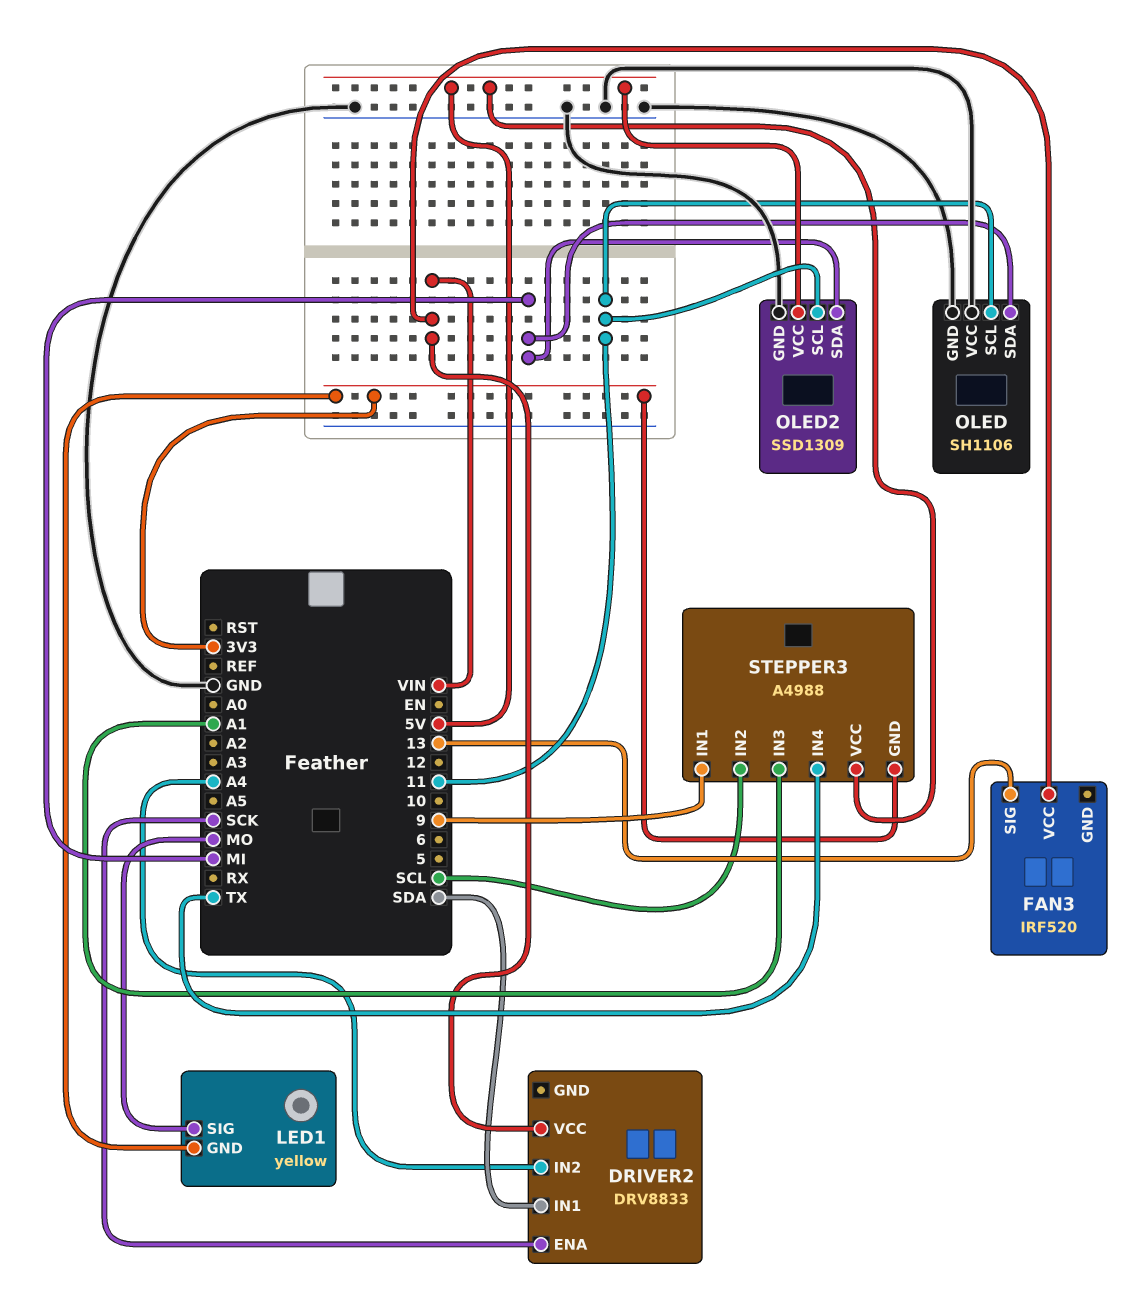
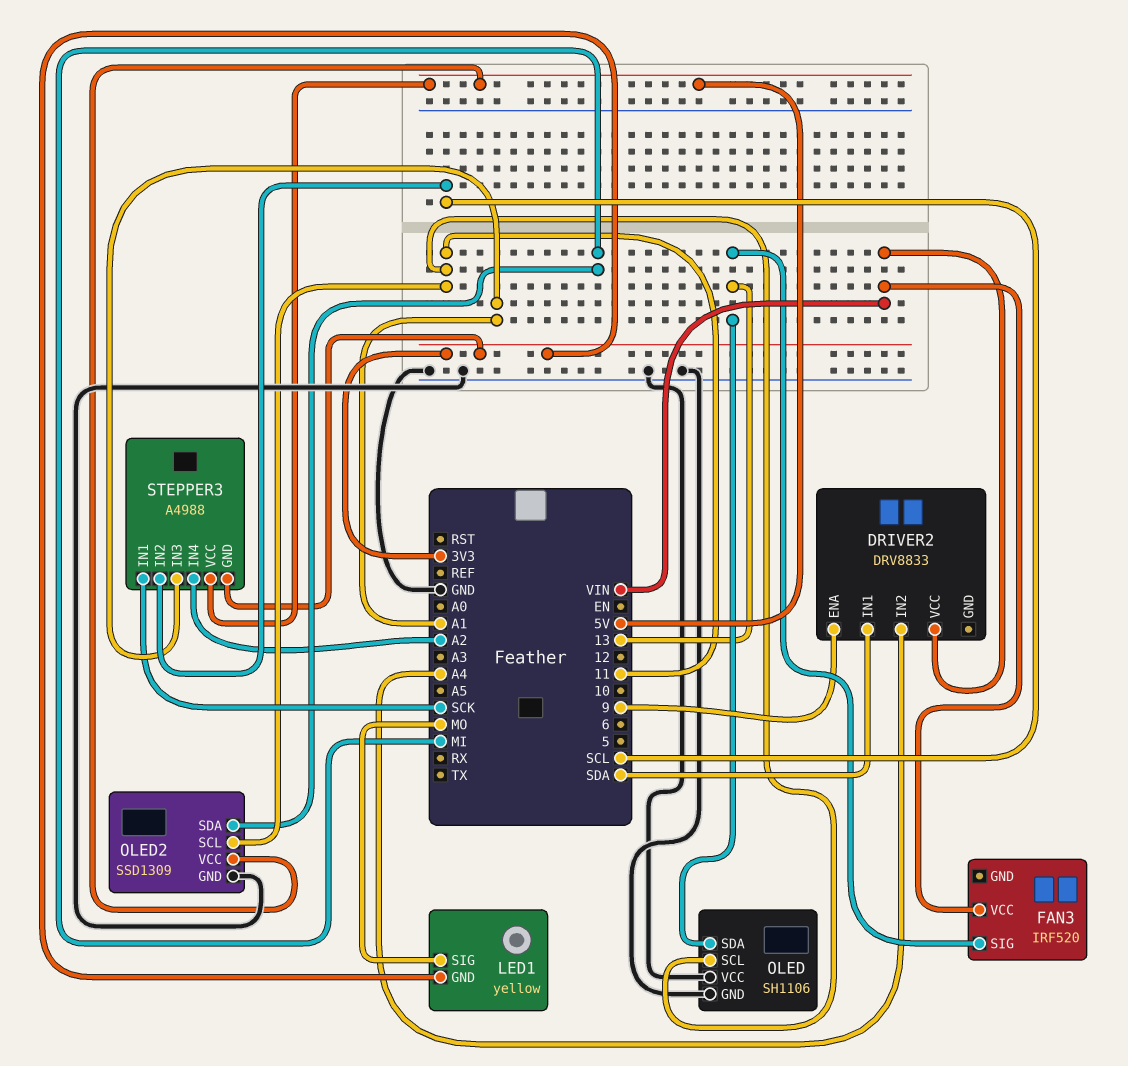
DRIVER2 pin ENA: SCK -> 9
OLED pin SDA: MI -> 13
STEPPER3 pin IN1: 9 -> SCK
STEPPER3 pin IN4: TX -> A2

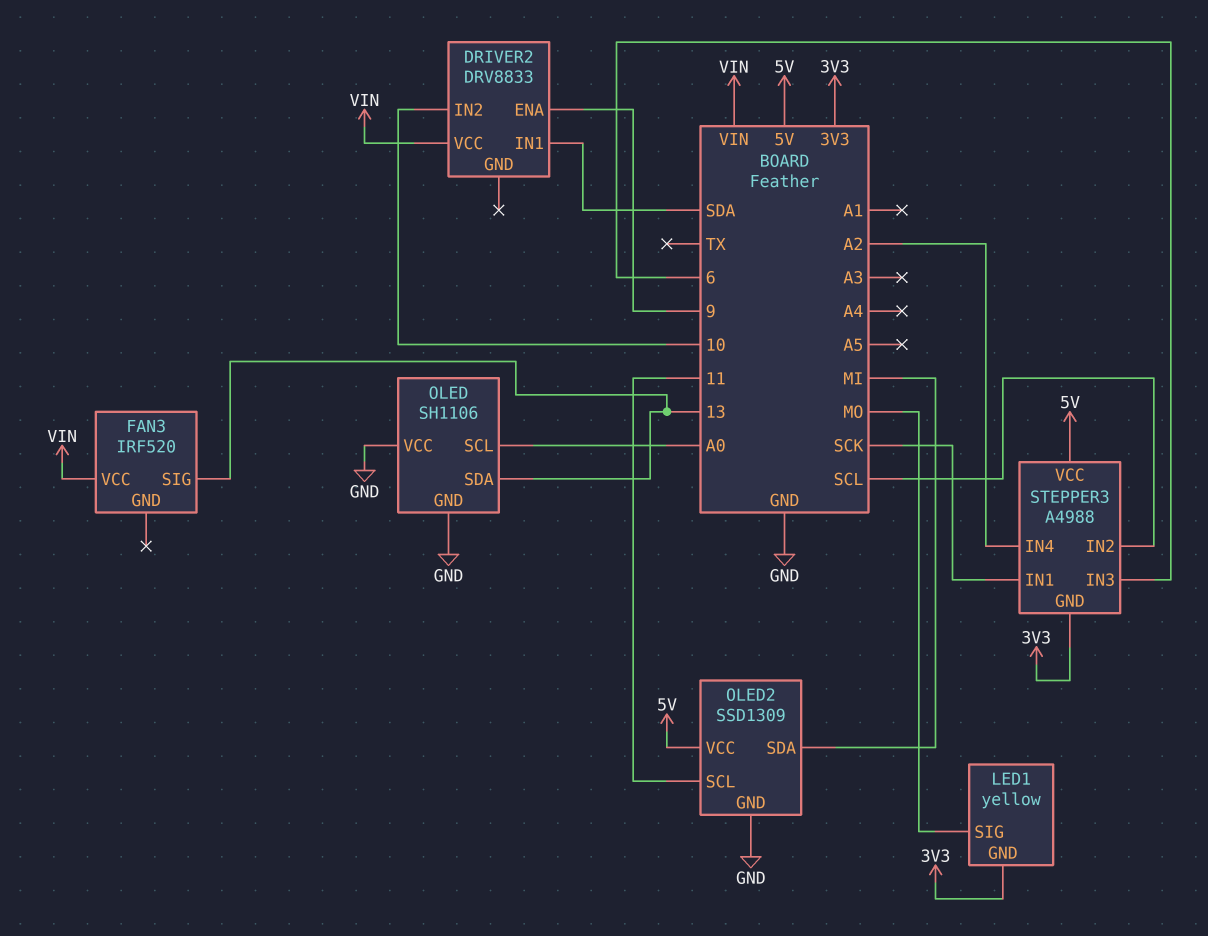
DRIVER2 pin IN2: A4 -> 10
OLED pin SCL: 11 -> A0
STEPPER3 pin IN3: A1 -> 6

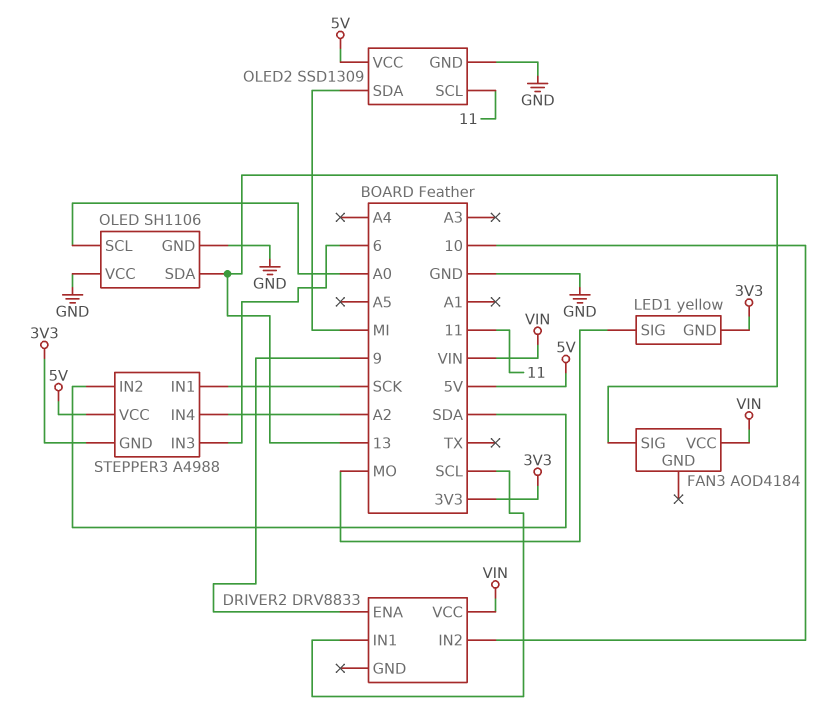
DRIVER2 pin IN1: SDA -> SCL
FAN3: IRF520 -> AOD4184
STEPPER3 pin IN2: SCL -> SDA

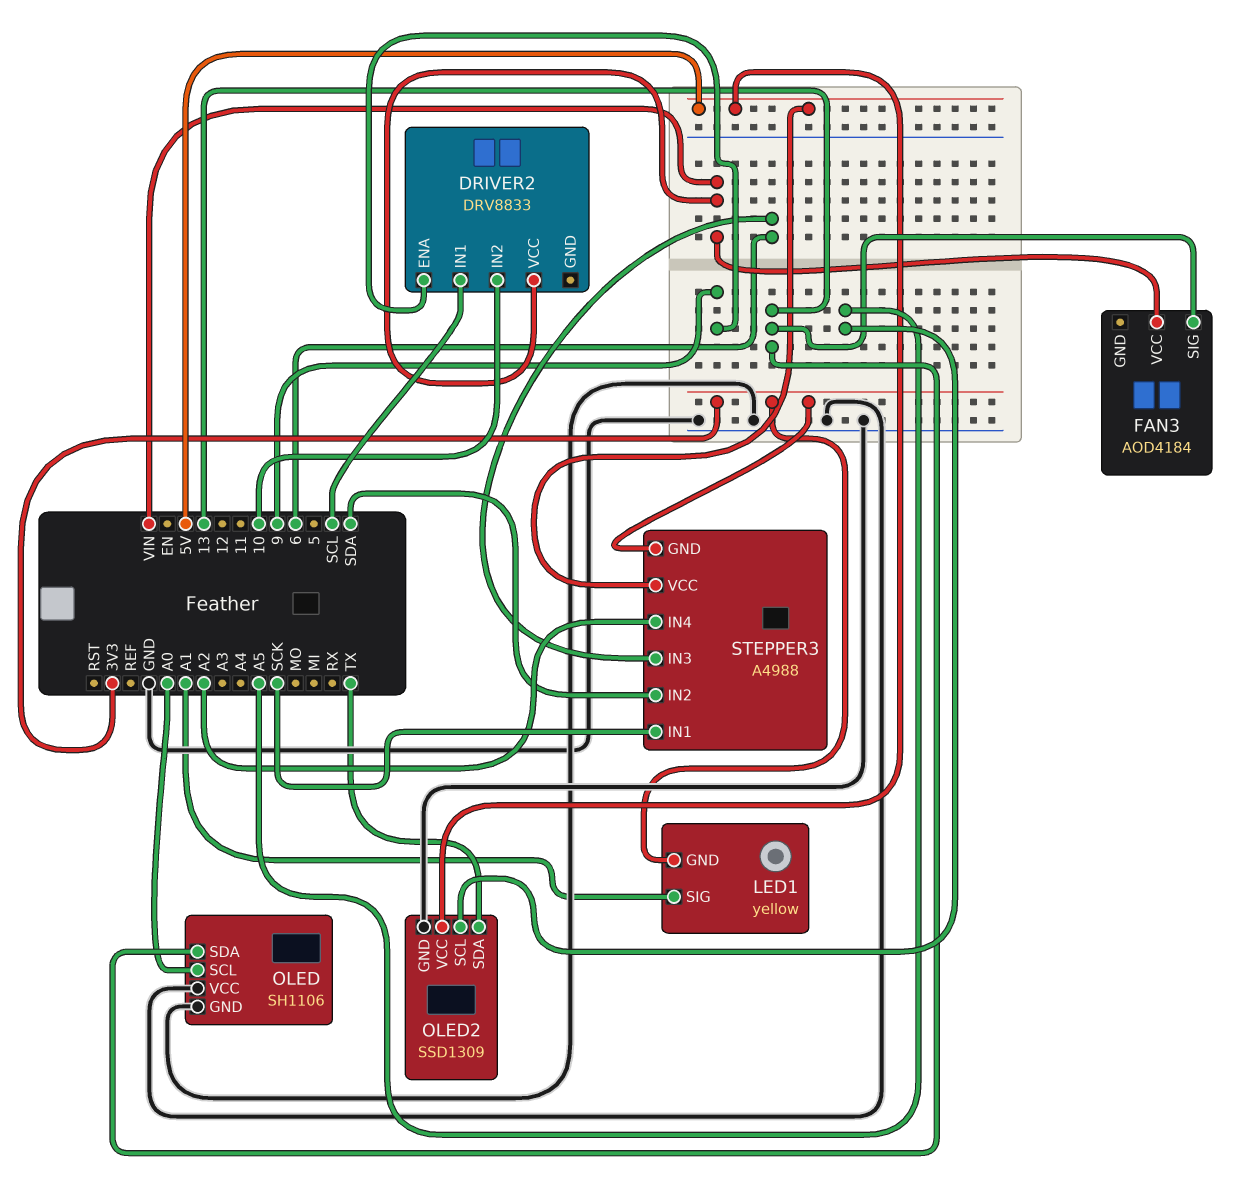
LED1 pin SIG: MO -> A1
OLED2 pin SCL: 11 -> A5
OLED2 pin SDA: MI -> TX

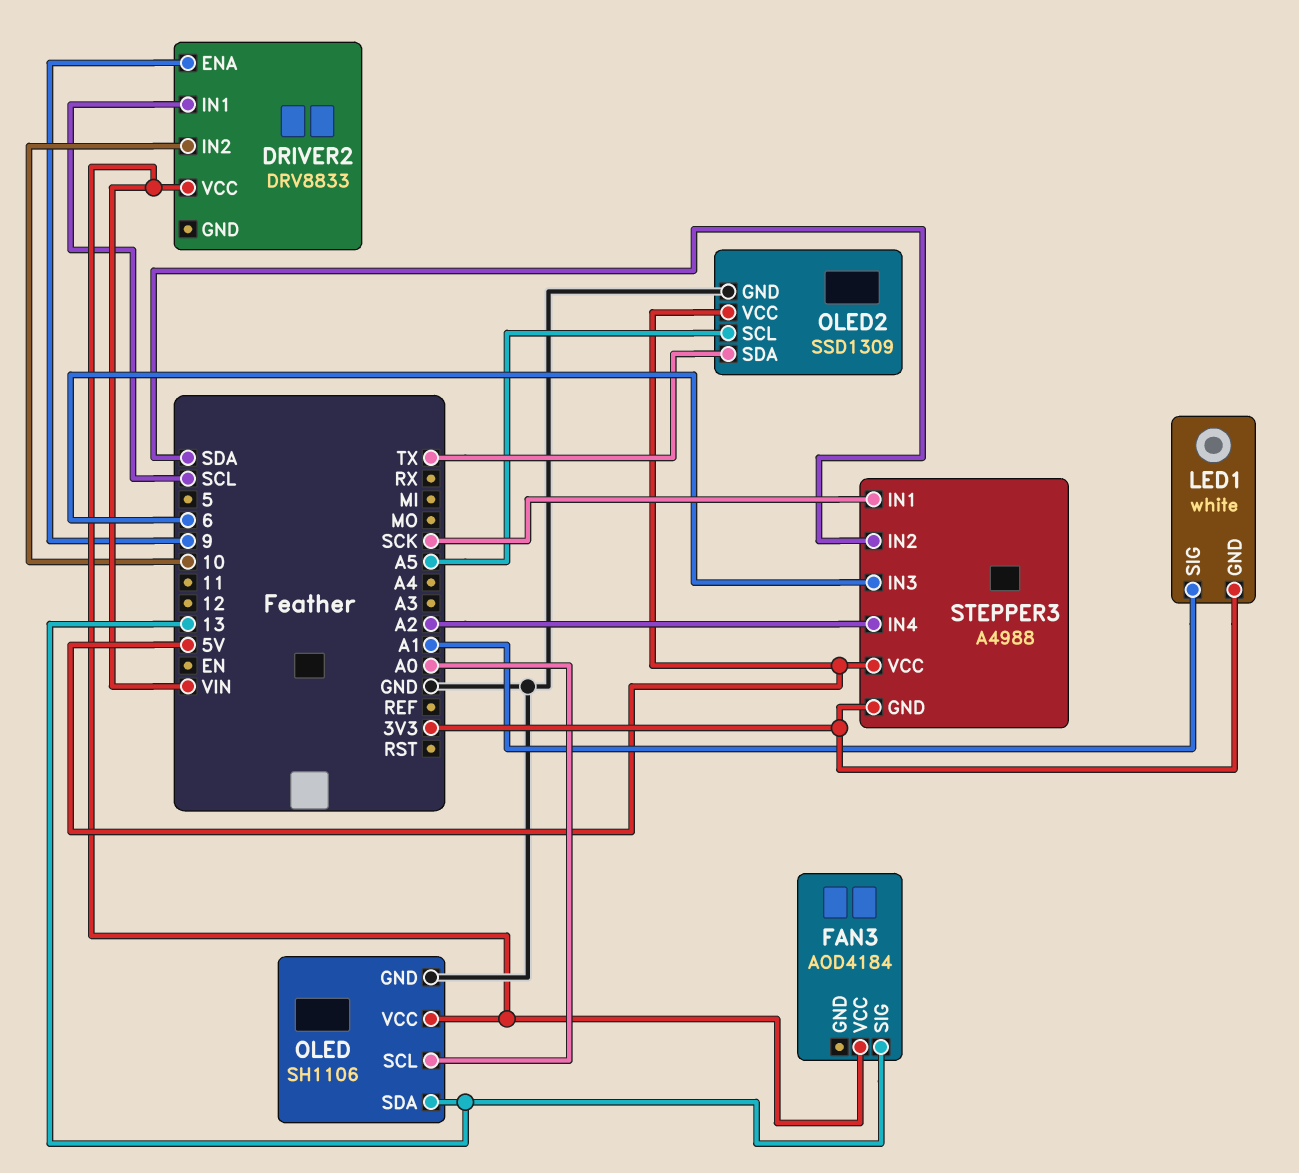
LED1: yellow -> white
OLED pin VCC: GND -> VIN

